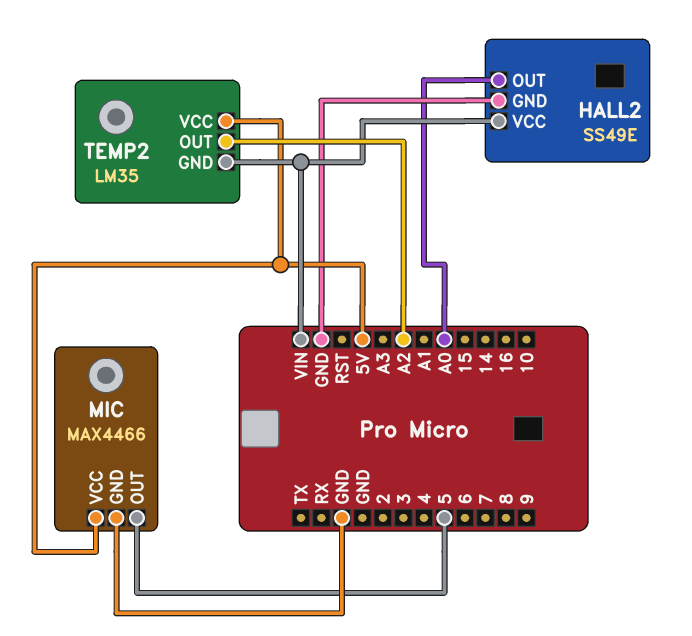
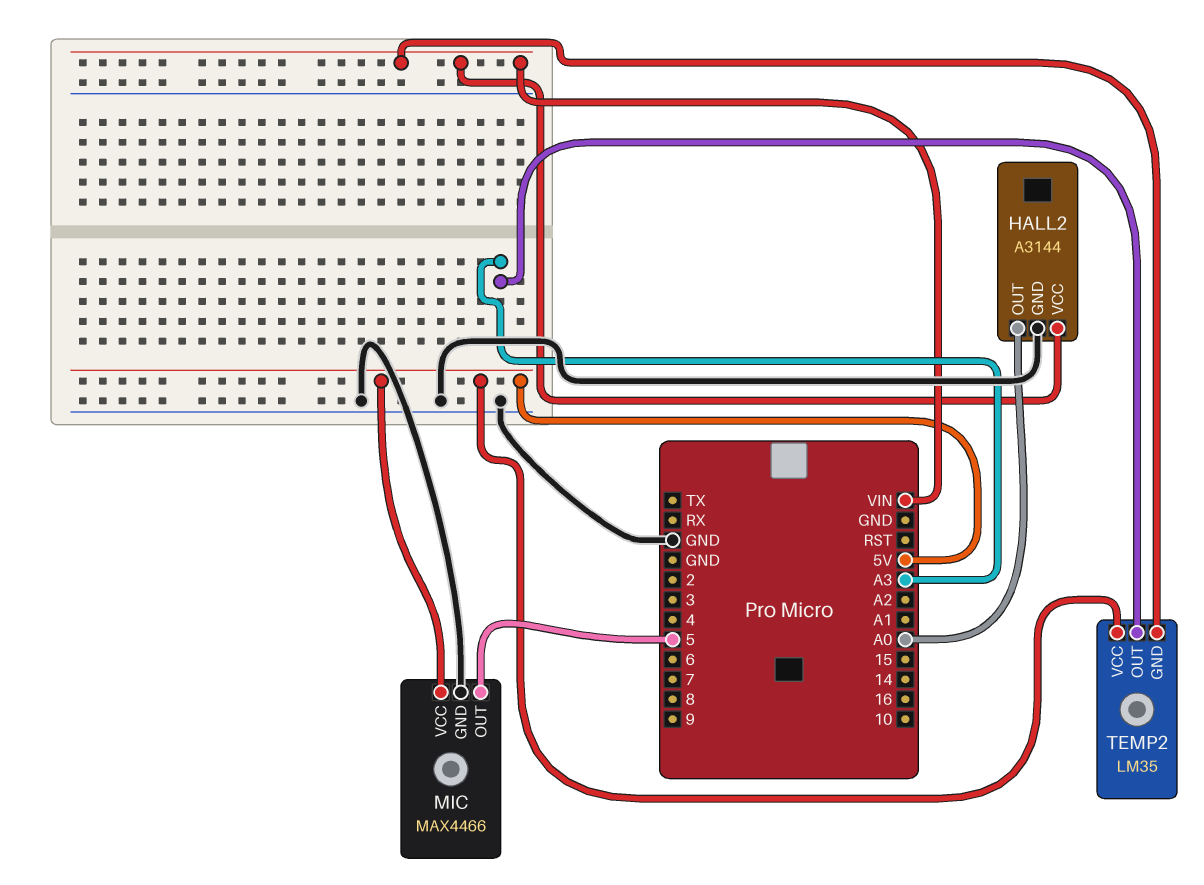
HALL2: SS49E -> A3144
TEMP2 pin OUT: A2 -> A3

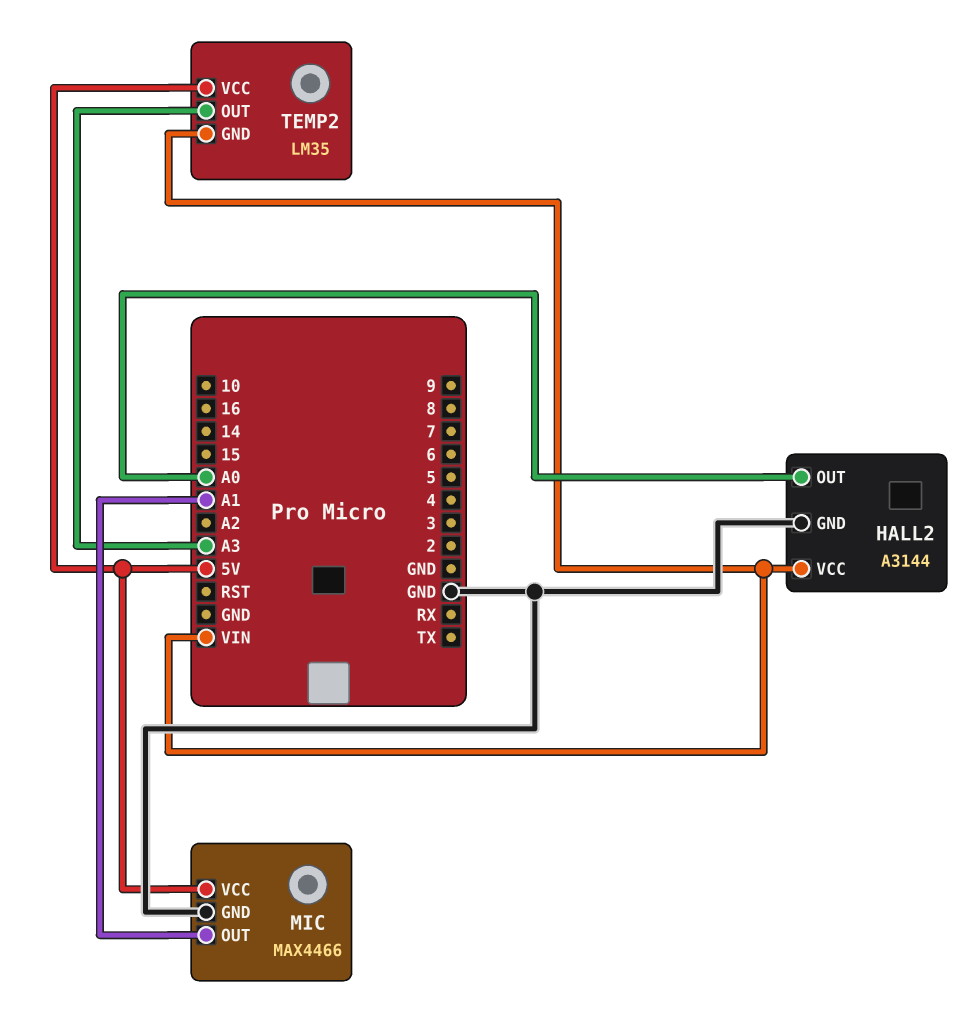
MIC pin OUT: 5 -> A1

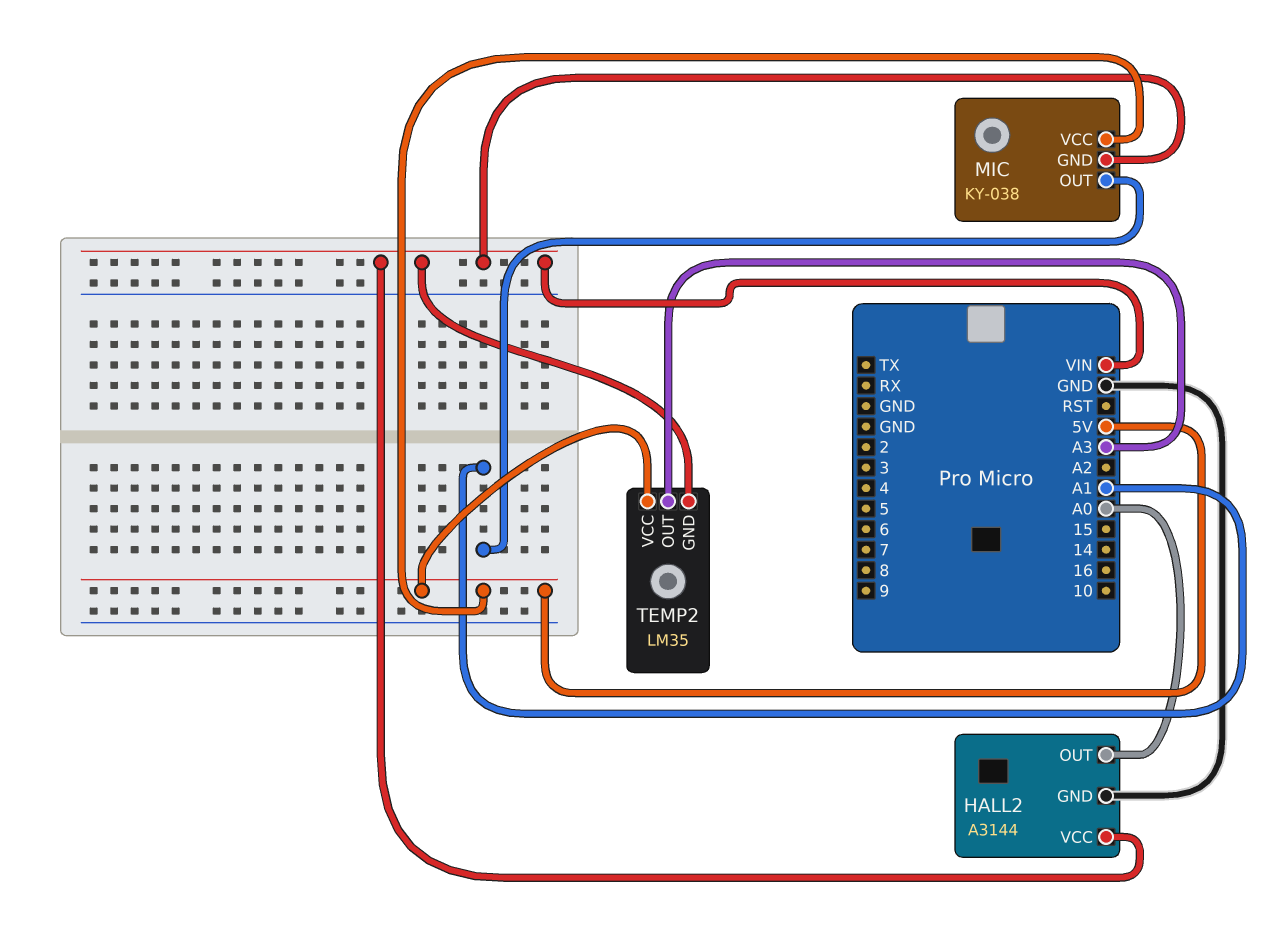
MIC: MAX4466 -> KY-038
MIC pin GND: GND -> VIN

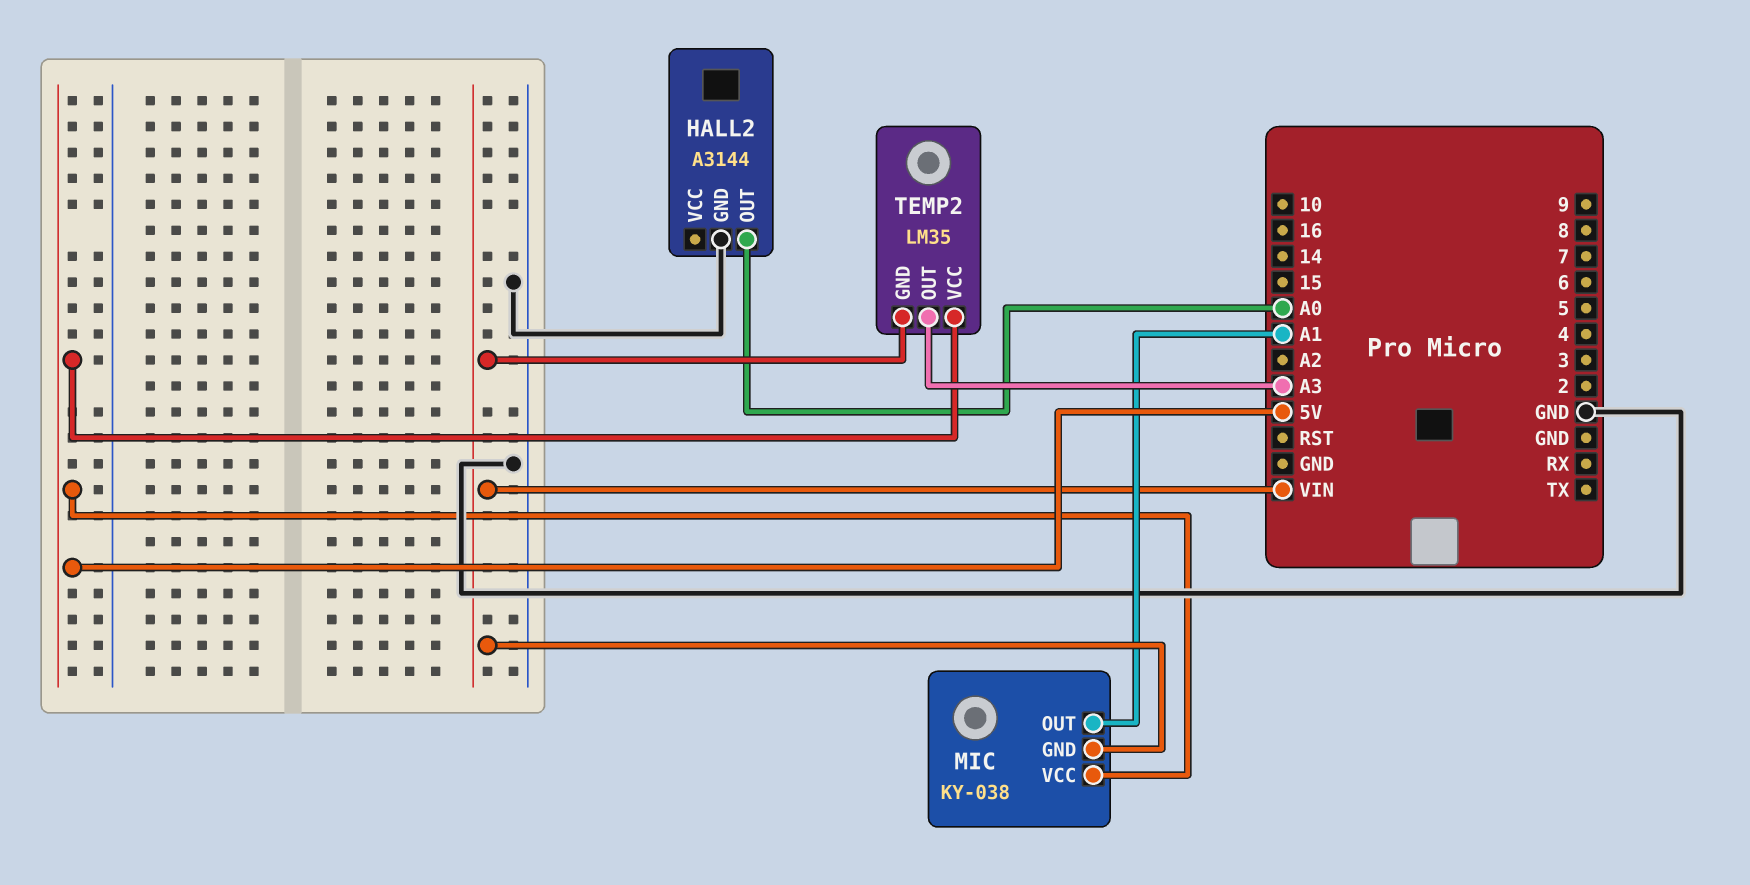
HALL2 pin VCC: VIN -> none

